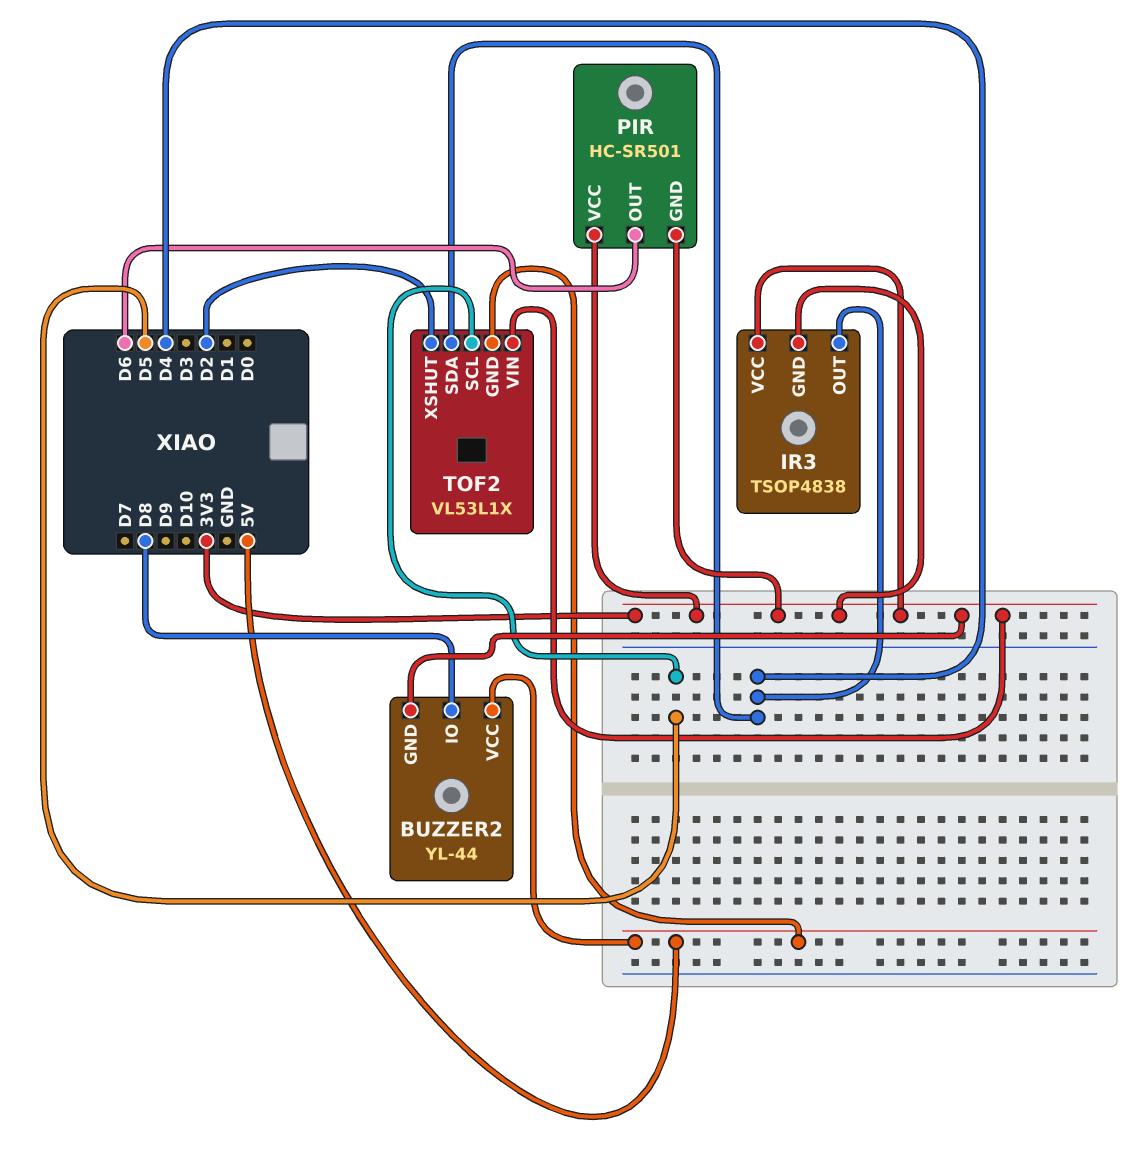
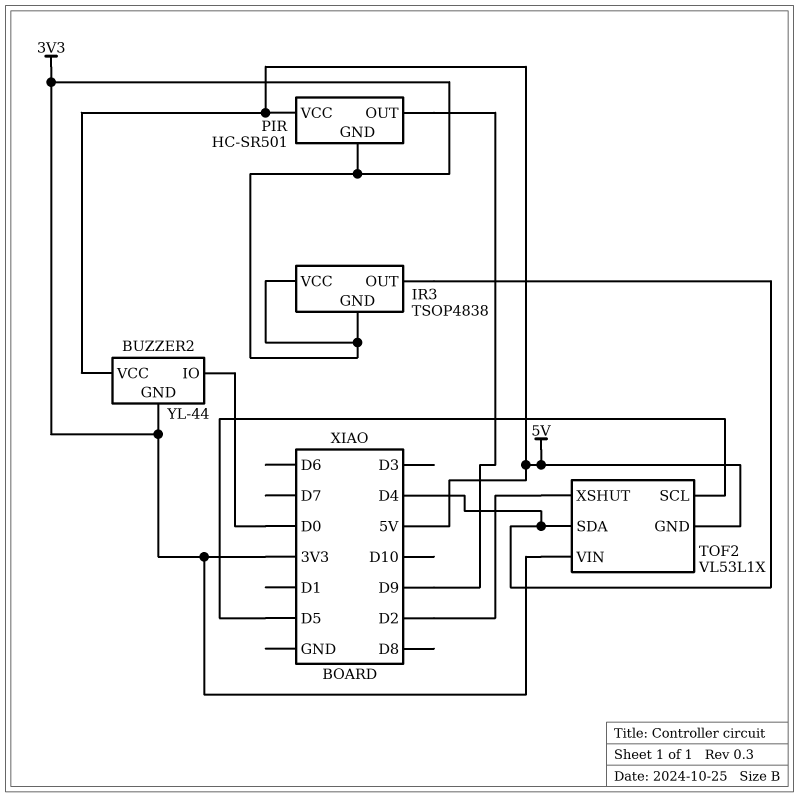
BUZZER2 pin IO: D8 -> D0
PIR pin OUT: D6 -> D9
PIR pin VCC: 3V3 -> 5V

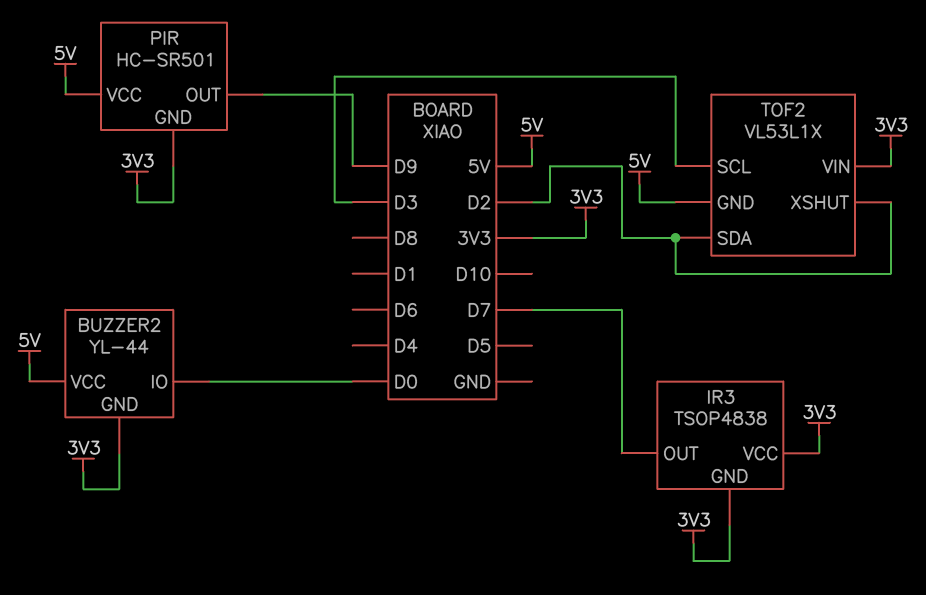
IR3 pin OUT: D4 -> D7
TOF2 pin SCL: D5 -> D3
TOF2 pin SDA: D4 -> D2

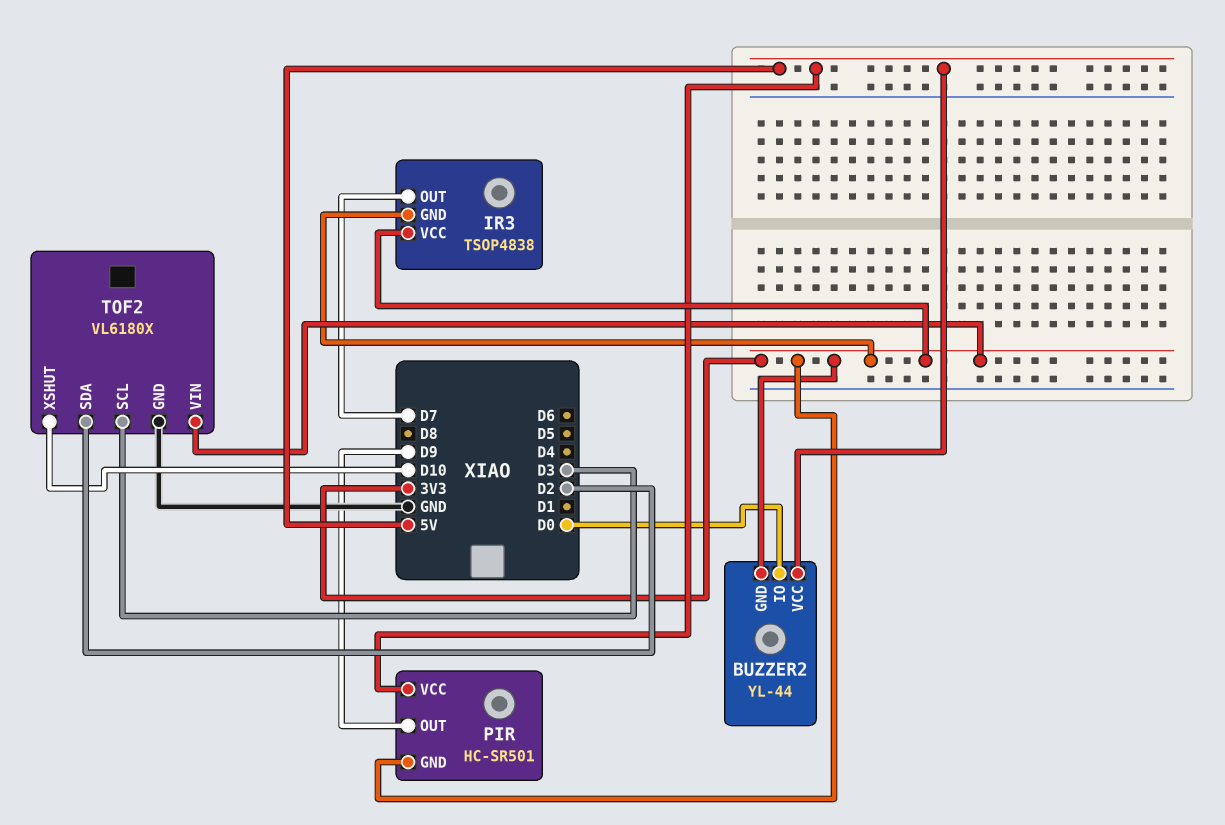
TOF2: VL53L1X -> VL6180X
TOF2 pin GND: 5V -> GND
TOF2 pin XSHUT: D2 -> D10

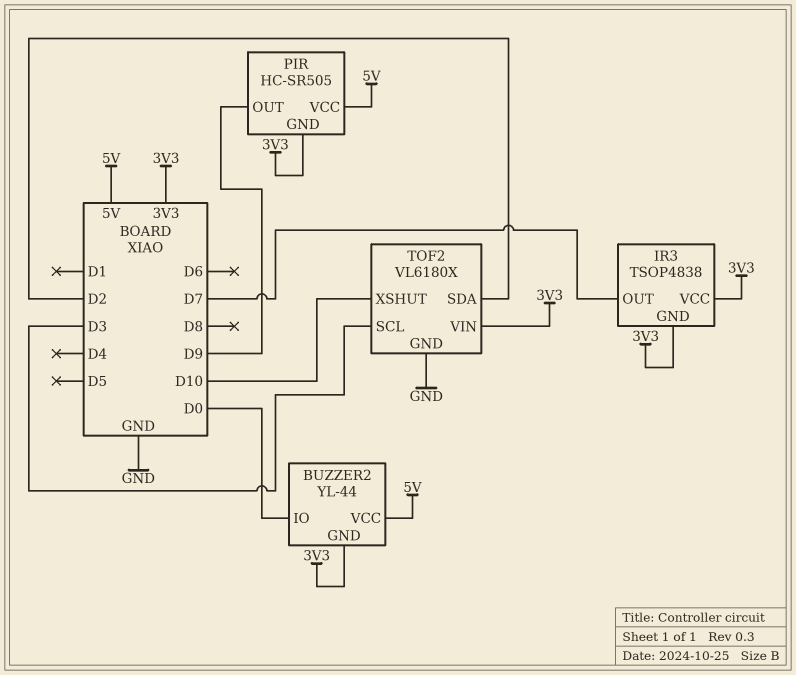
PIR: HC-SR501 -> HC-SR505

